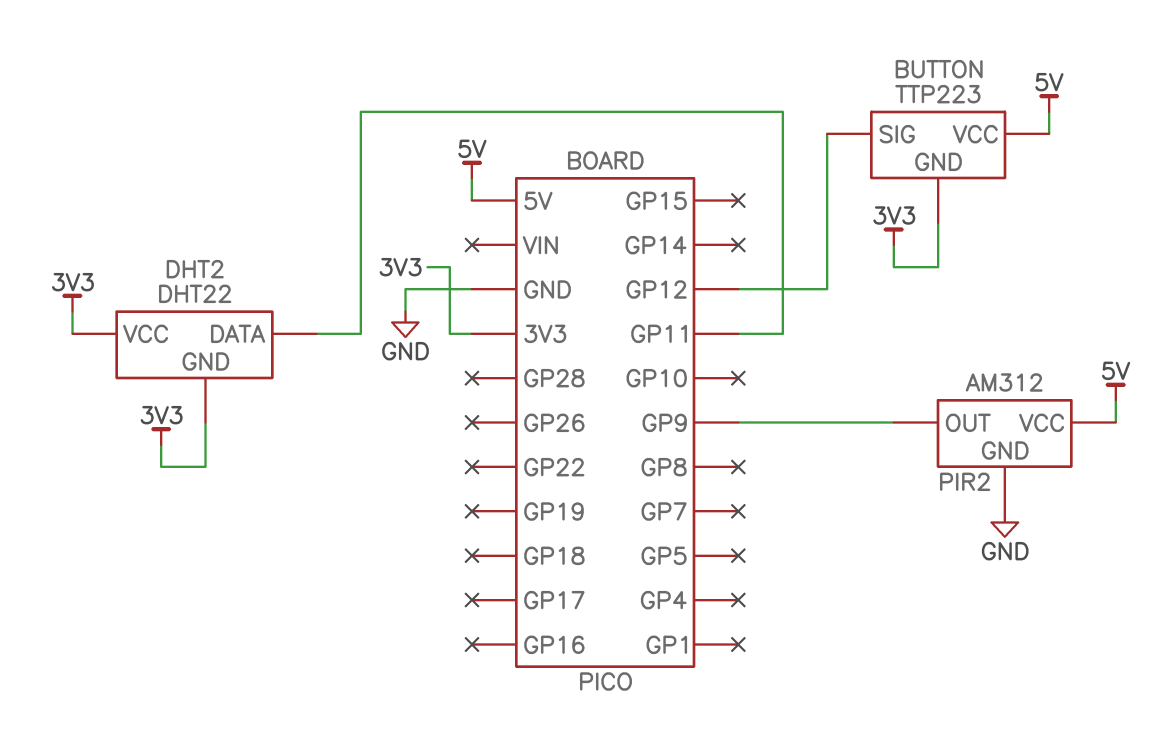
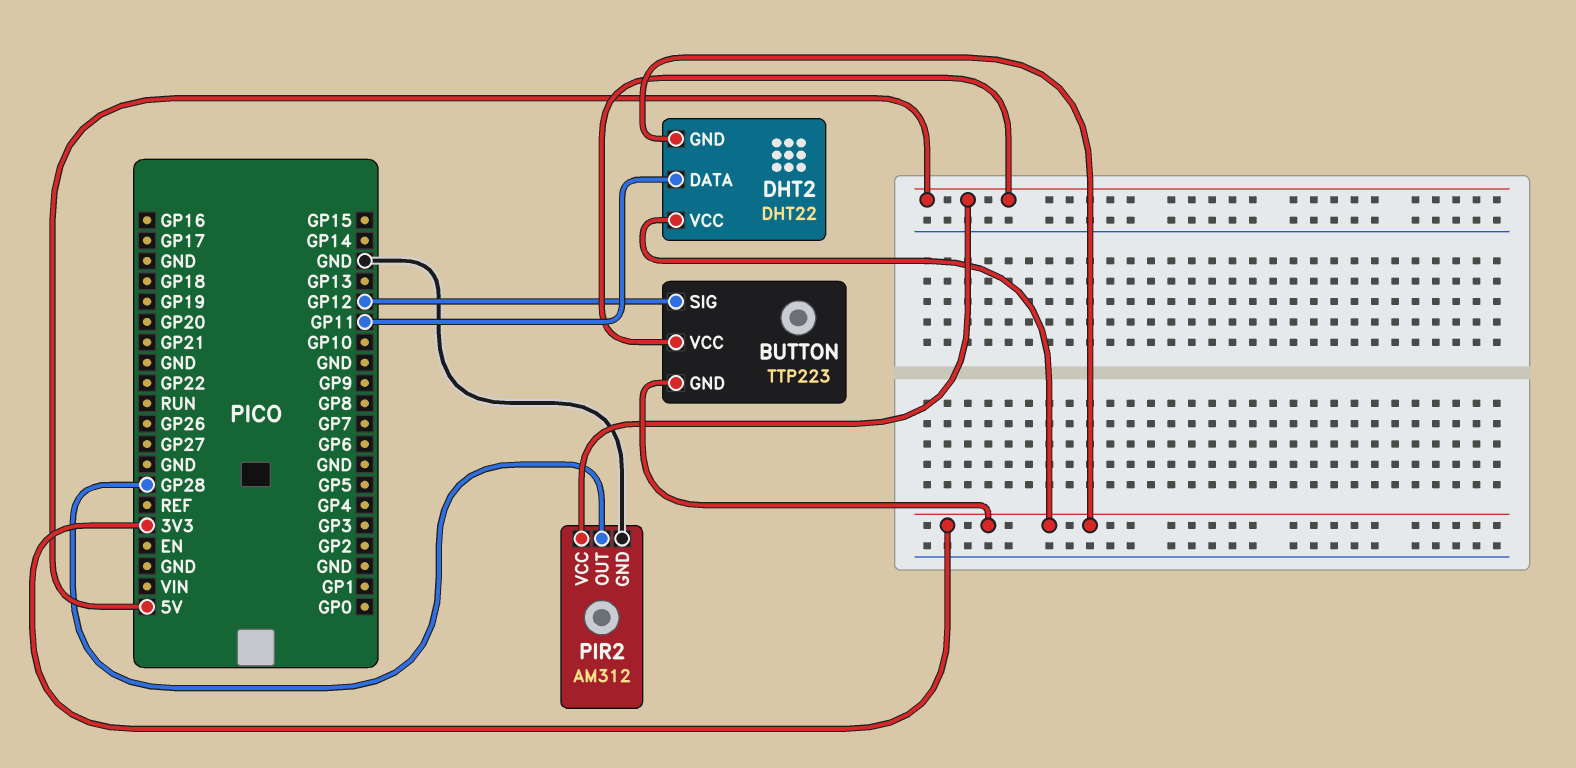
PIR2 pin OUT: GP9 -> GP28

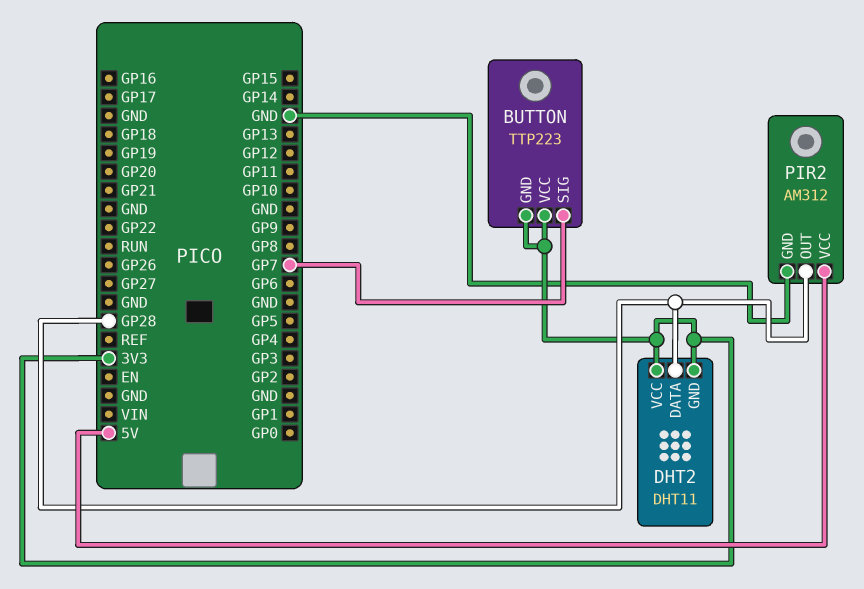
BUTTON pin SIG: GP12 -> GP7
BUTTON pin VCC: 5V -> 3V3
DHT2: DHT22 -> DHT11
DHT2 pin DATA: GP11 -> GP28

